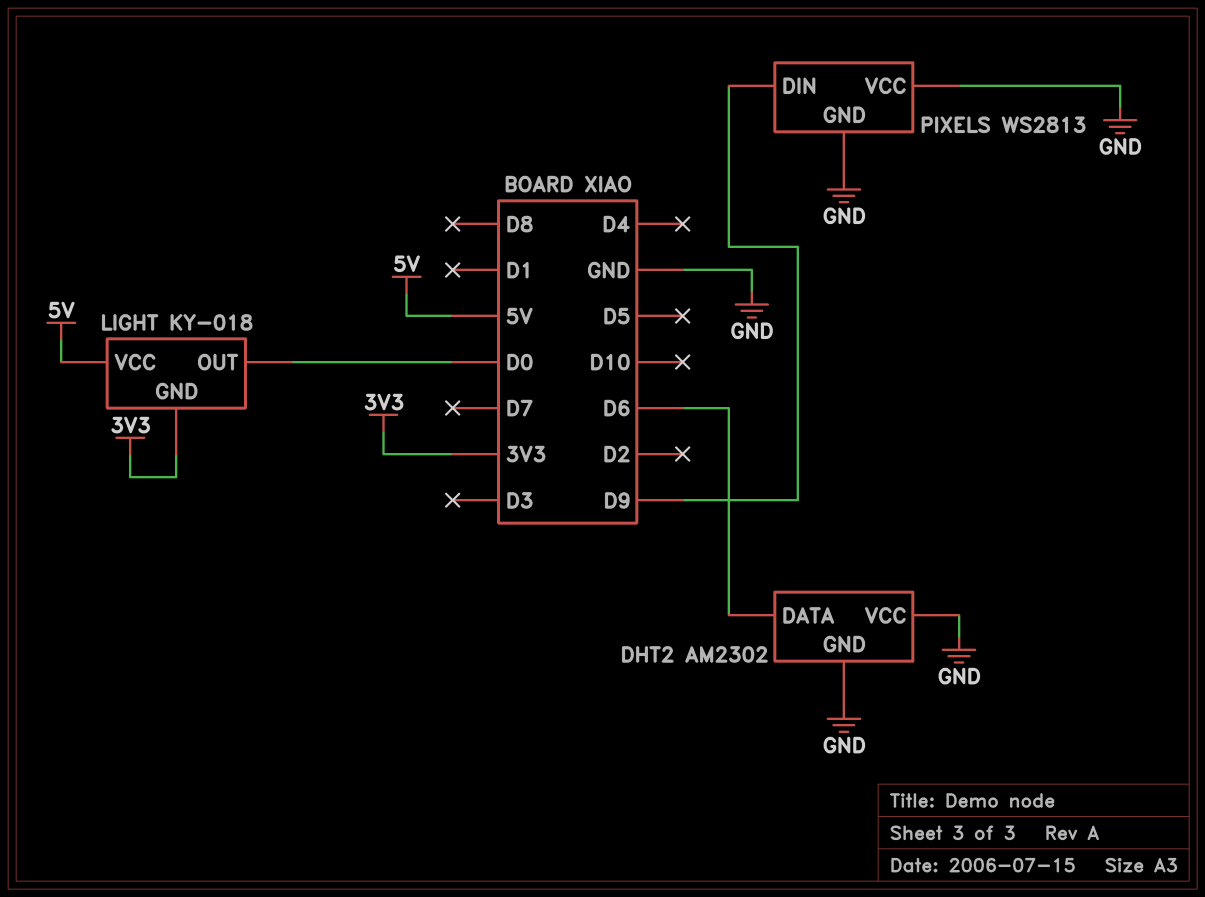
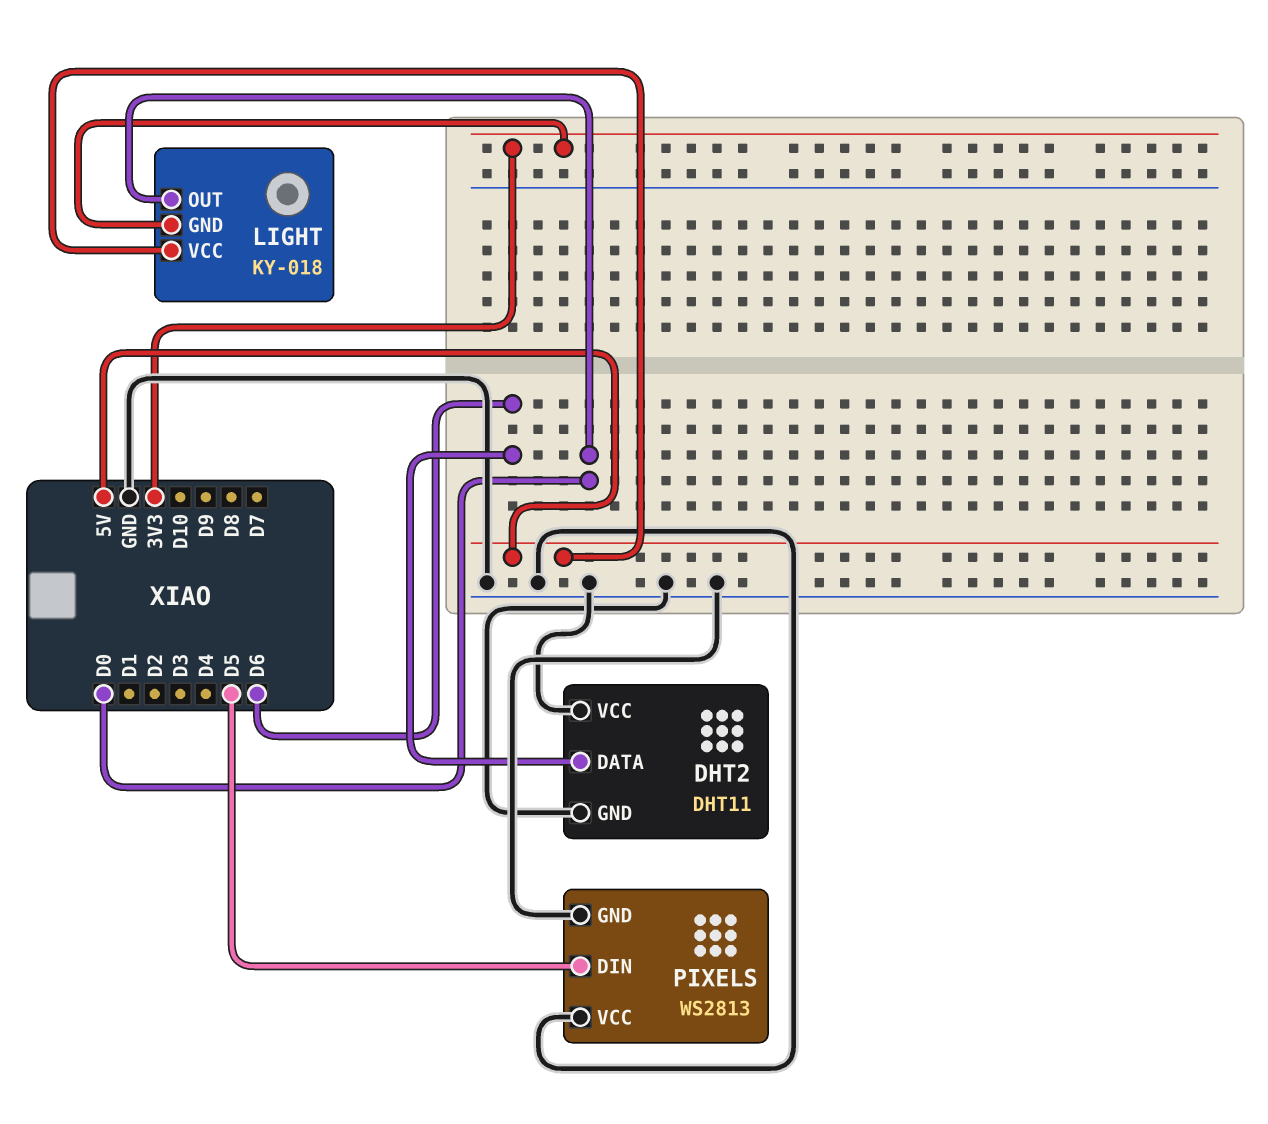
DHT2: AM2302 -> DHT11
PIXELS pin DIN: D9 -> D5

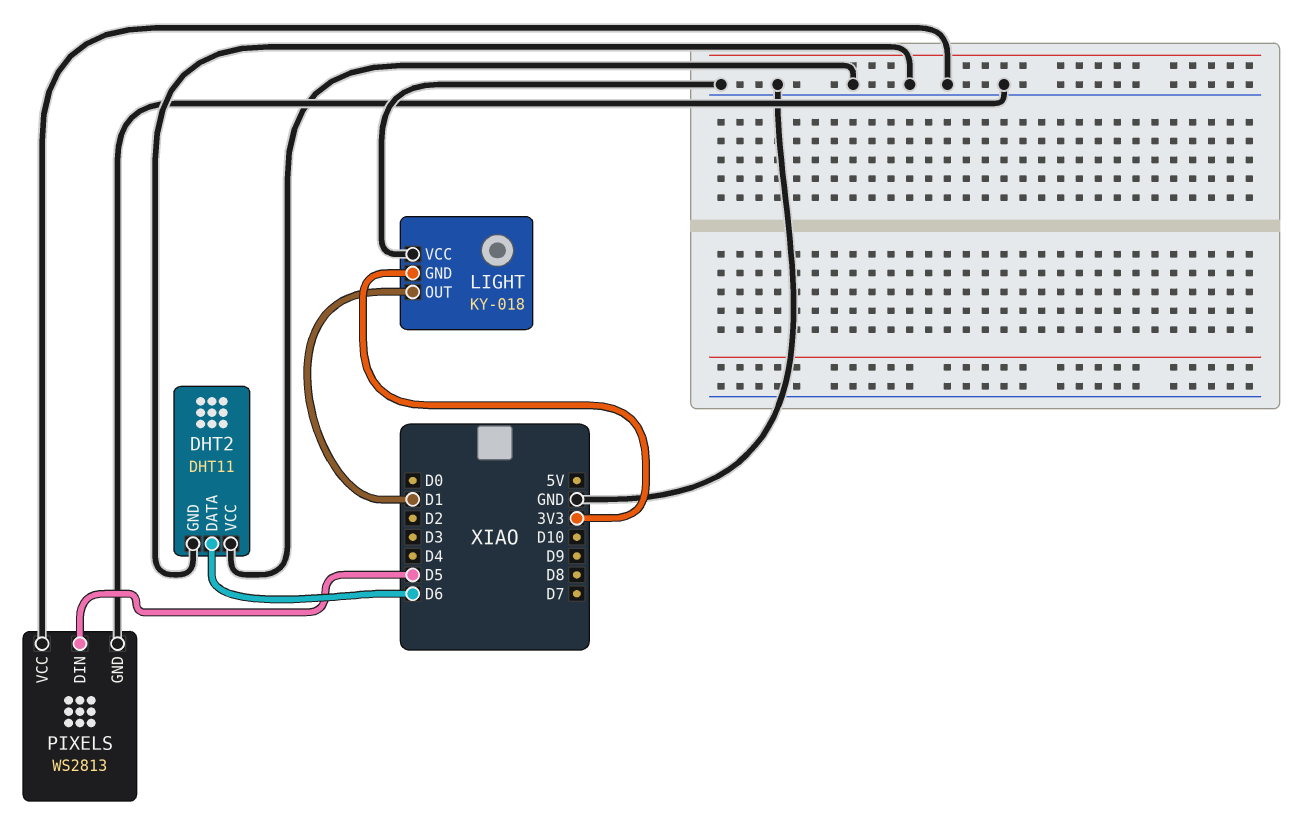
LIGHT pin OUT: D0 -> D1
LIGHT pin VCC: 5V -> GND

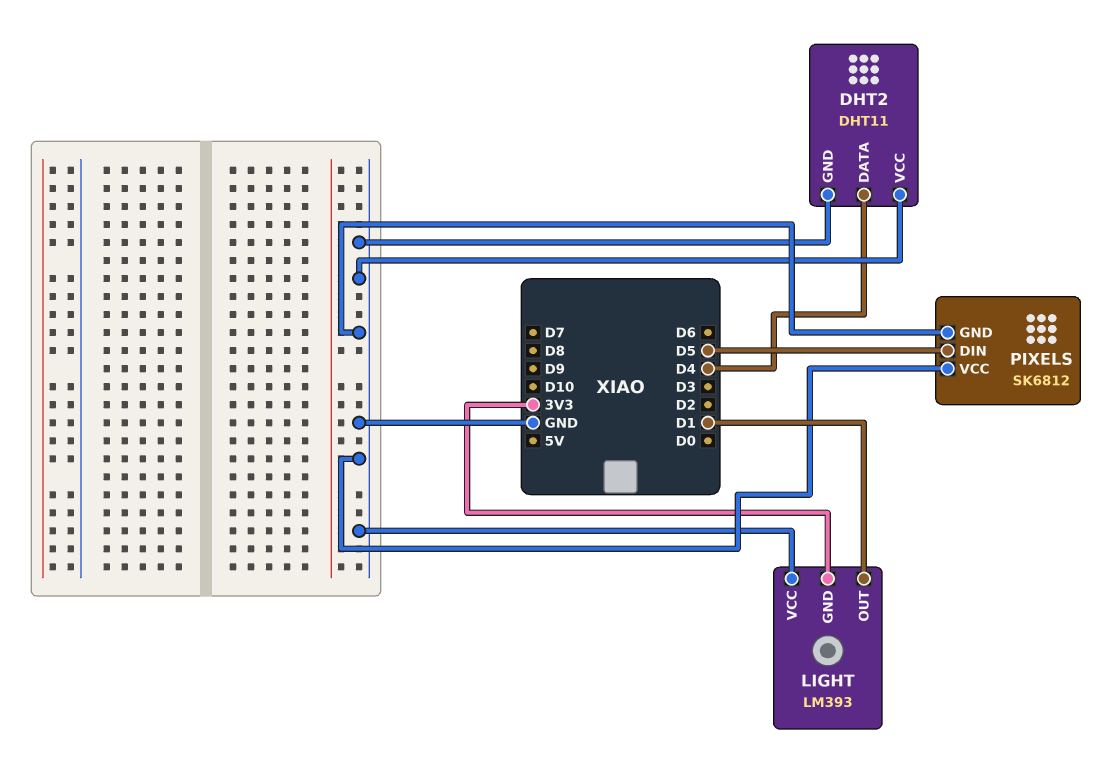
DHT2 pin DATA: D6 -> D4
LIGHT: KY-018 -> LM393
PIXELS: WS2813 -> SK6812

